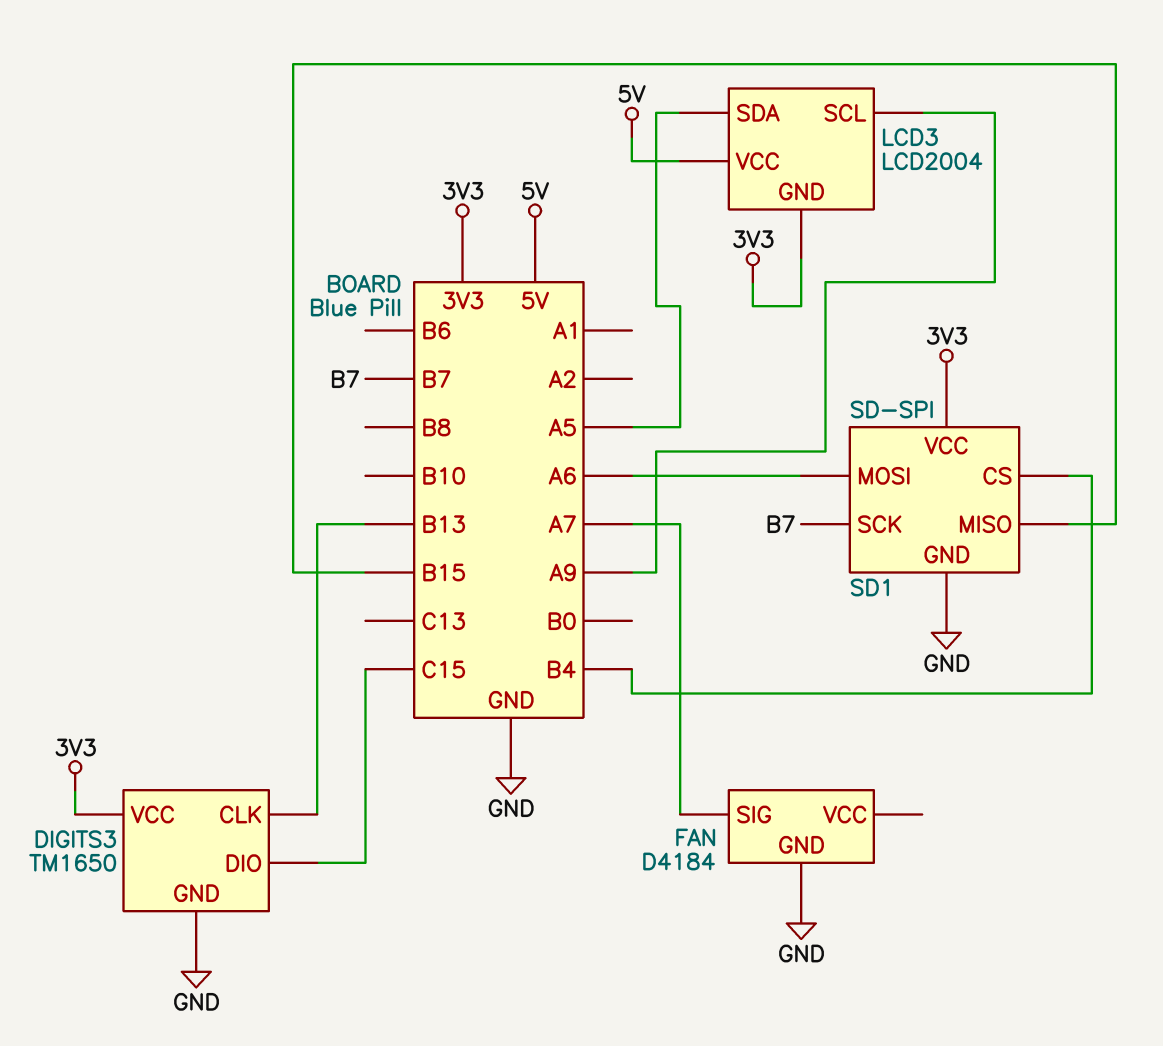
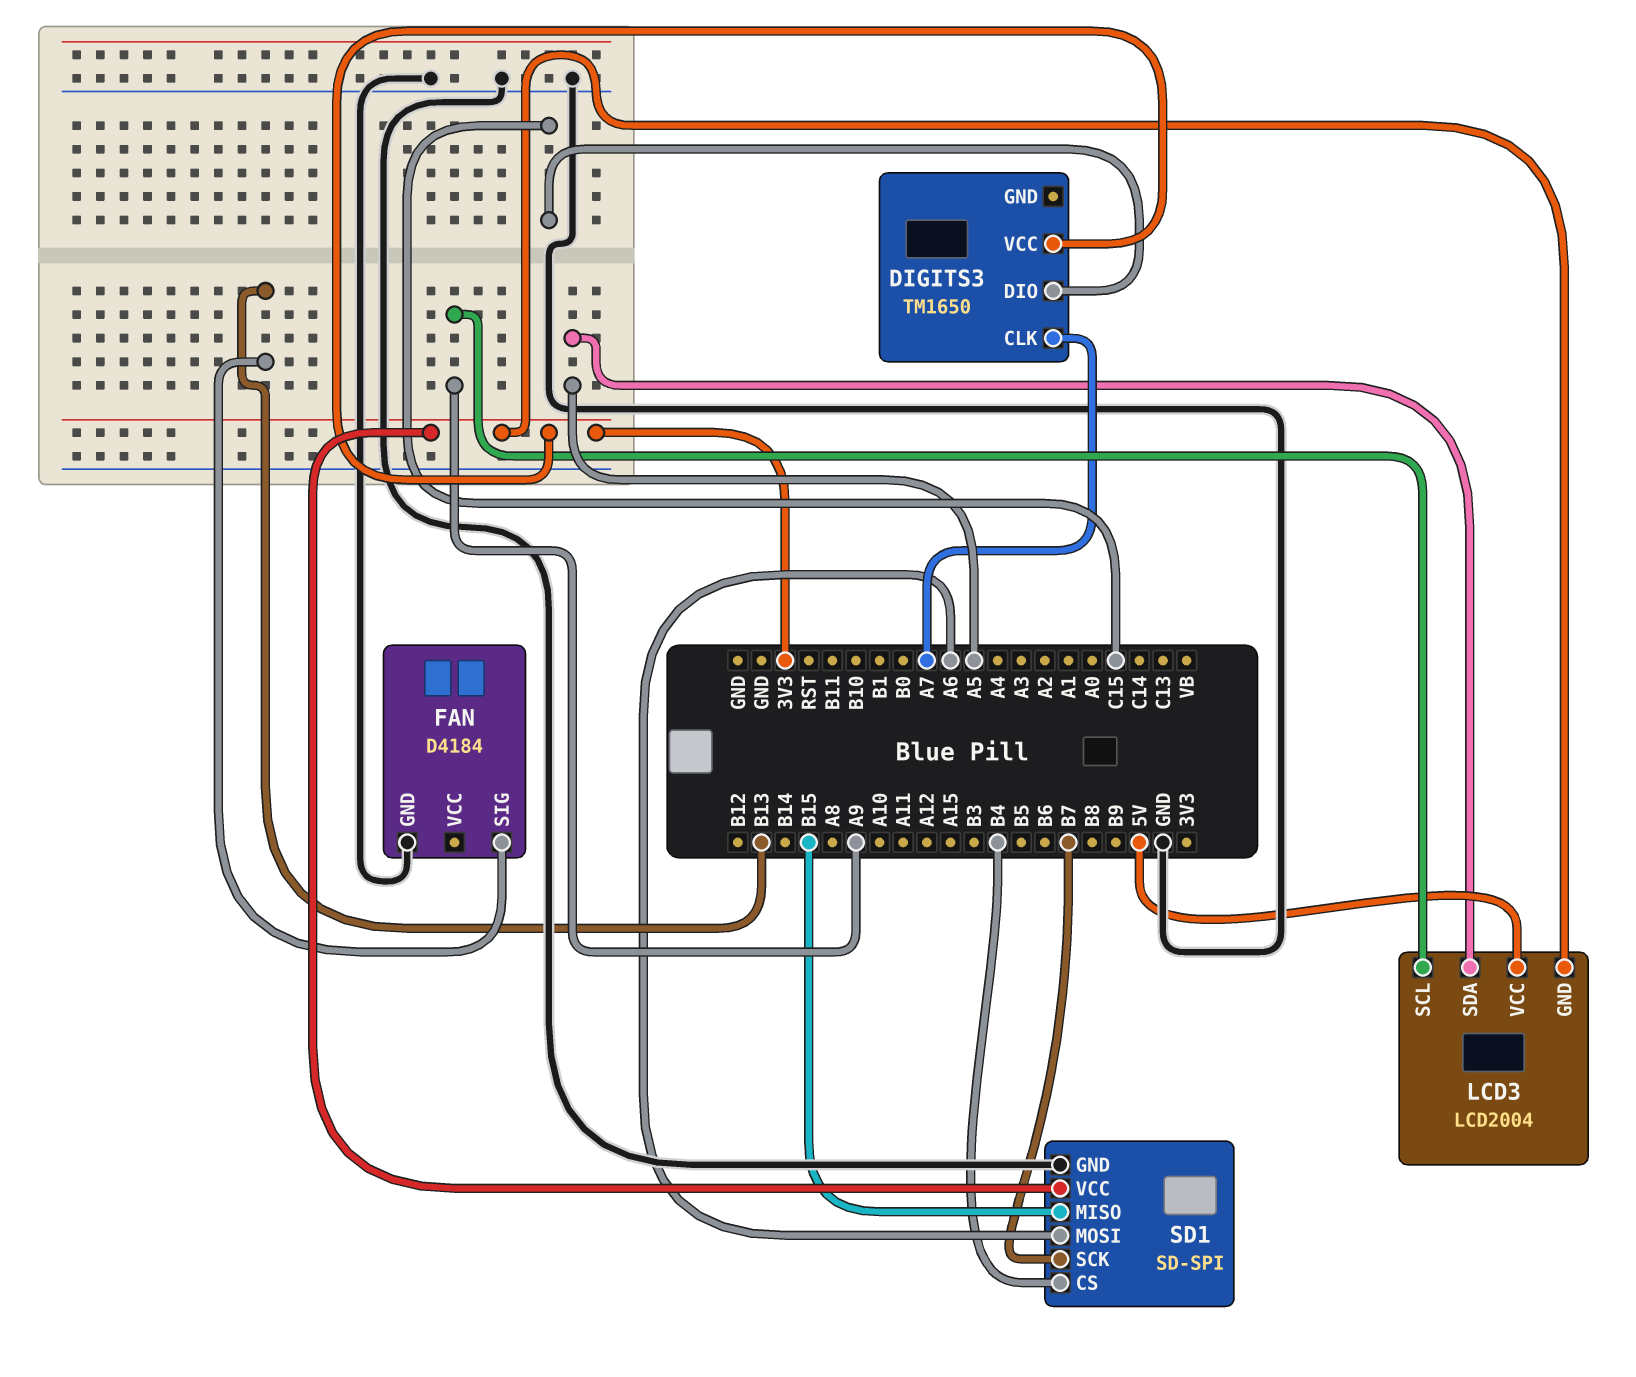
DIGITS3 pin CLK: B13 -> A7
DIGITS3 pin GND: GND -> none
FAN pin SIG: A7 -> B13

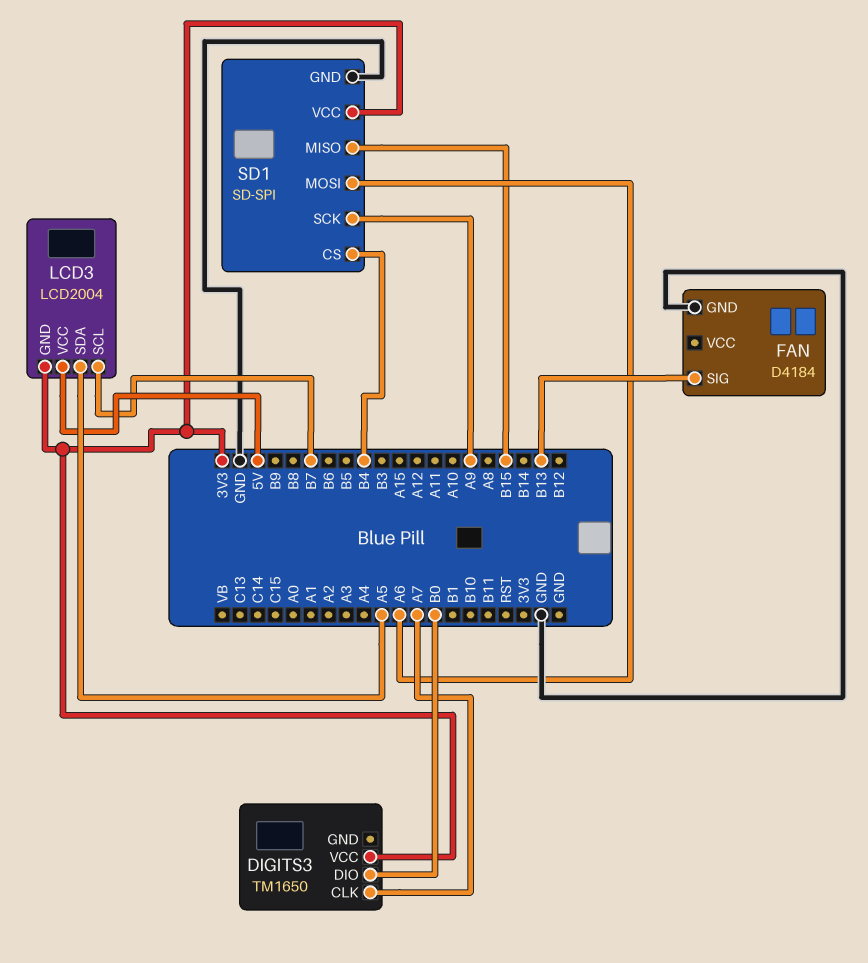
DIGITS3 pin DIO: C15 -> B0
LCD3 pin SCL: A9 -> B7
SD1 pin SCK: B7 -> A9

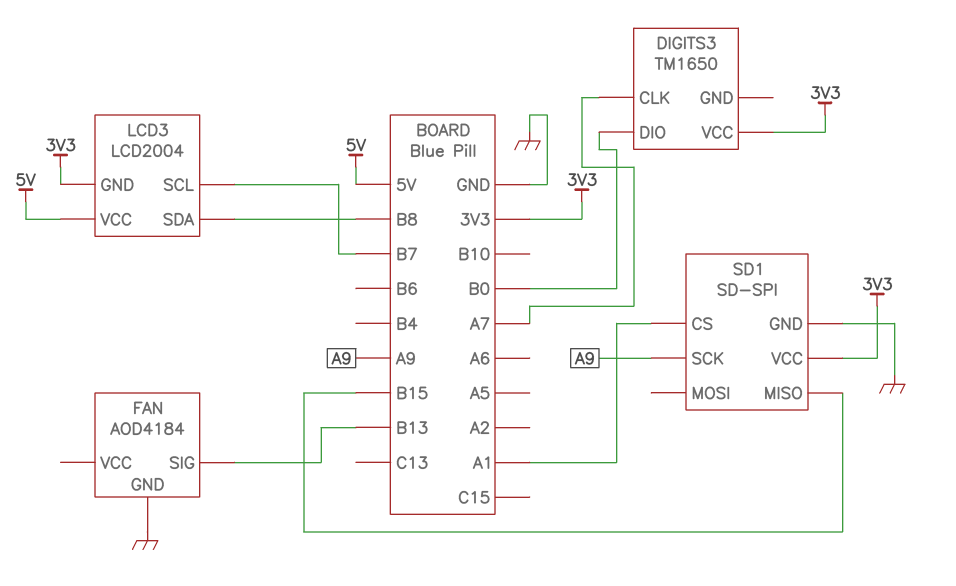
FAN: D4184 -> AOD4184
LCD3 pin SDA: A5 -> B8
SD1 pin CS: B4 -> A1
SD1 pin MOSI: A6 -> none

